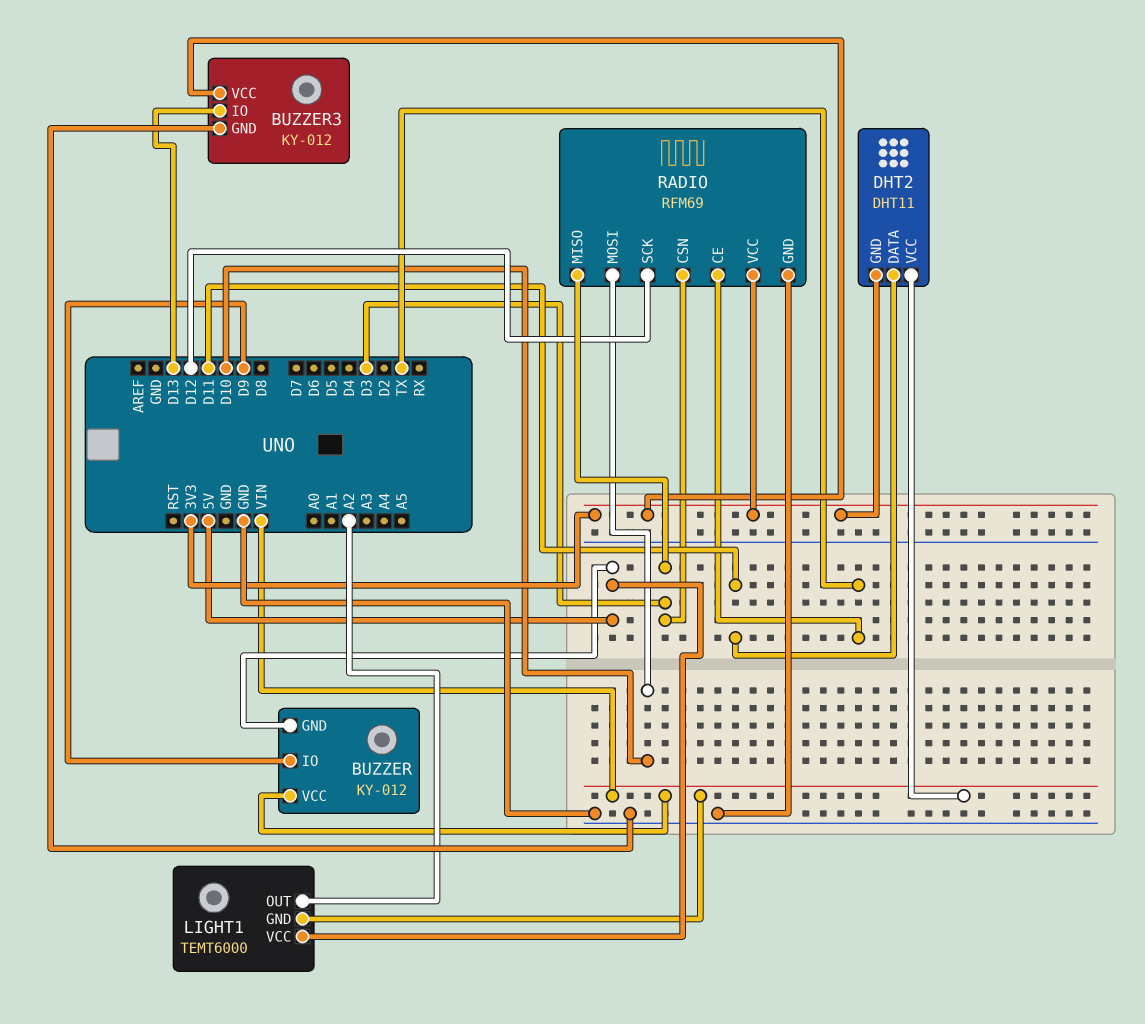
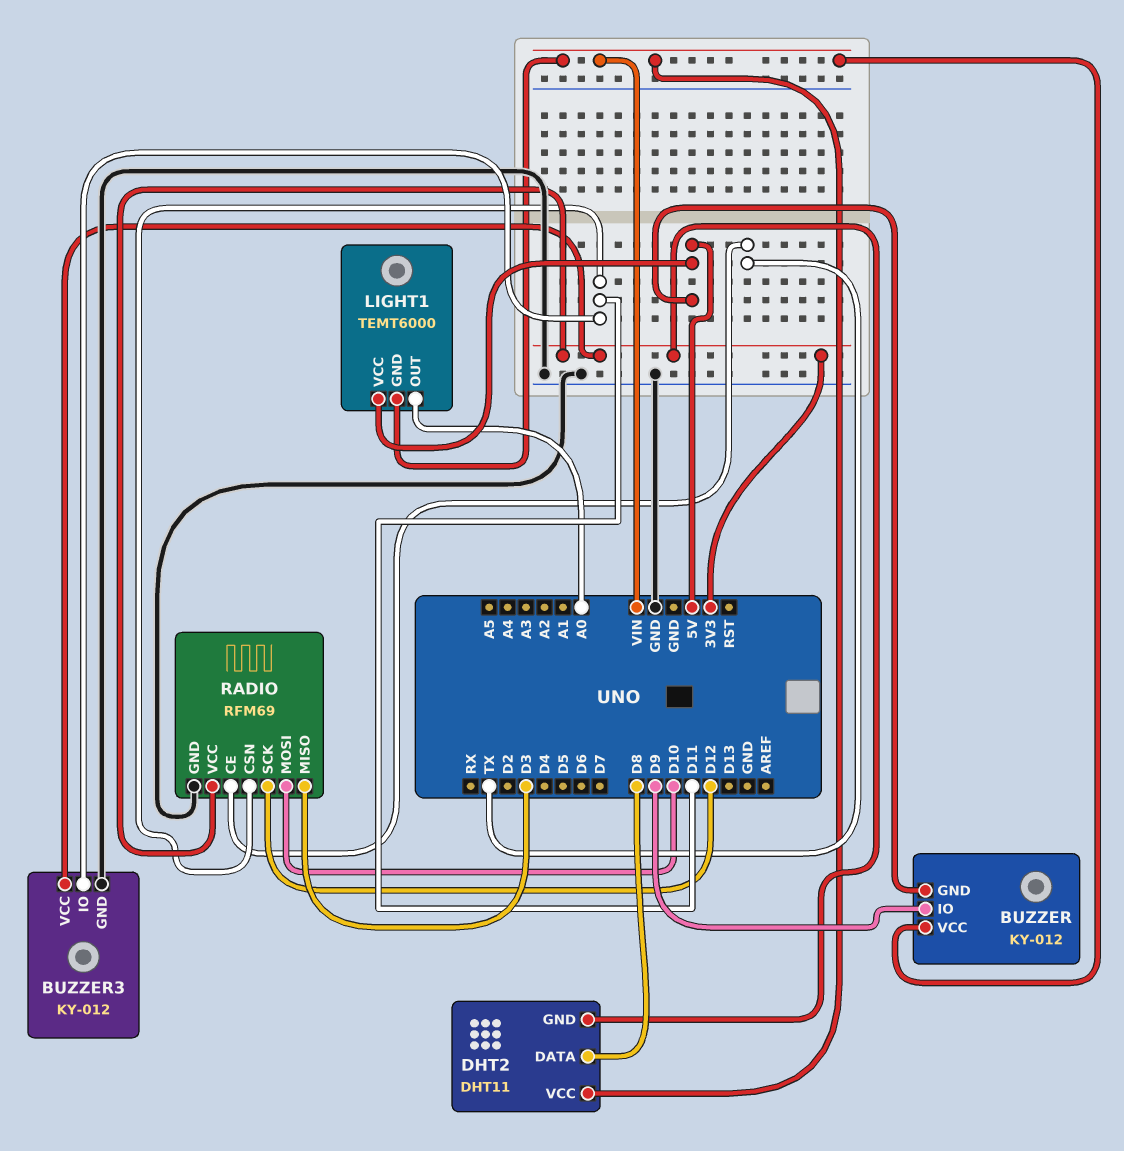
BUZZER3 pin IO: D13 -> D11
DHT2 pin DATA: D11 -> D8
LIGHT1 pin OUT: A2 -> A0
RADIO pin CSN: D3 -> D11

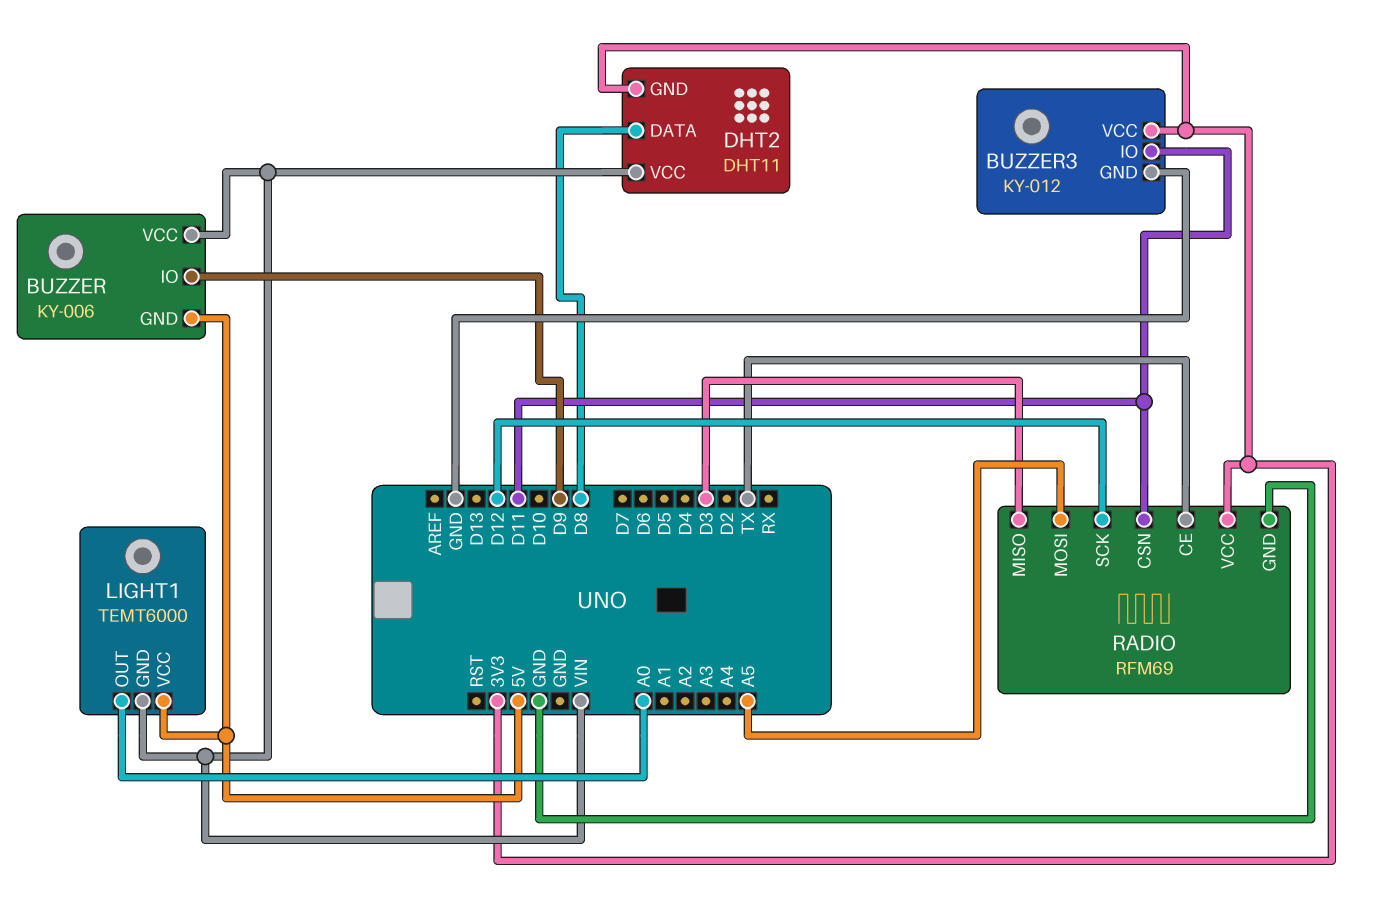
BUZZER: KY-012 -> KY-006
RADIO pin MOSI: D10 -> A5

